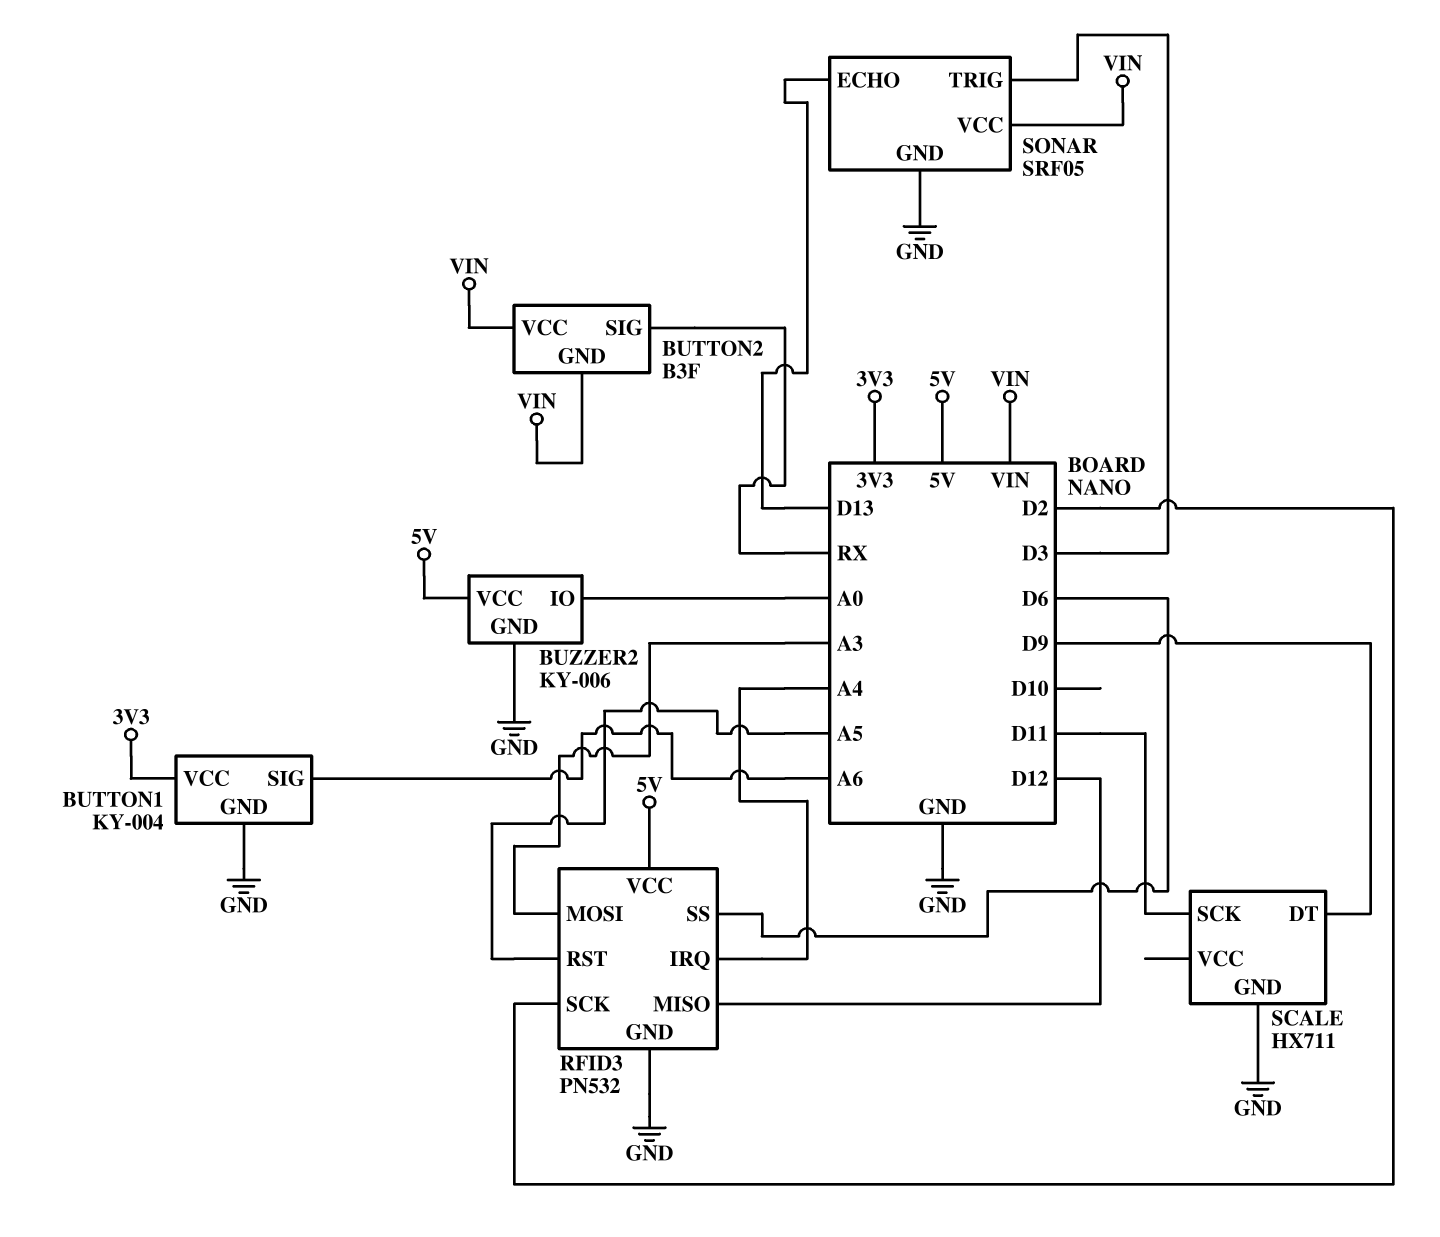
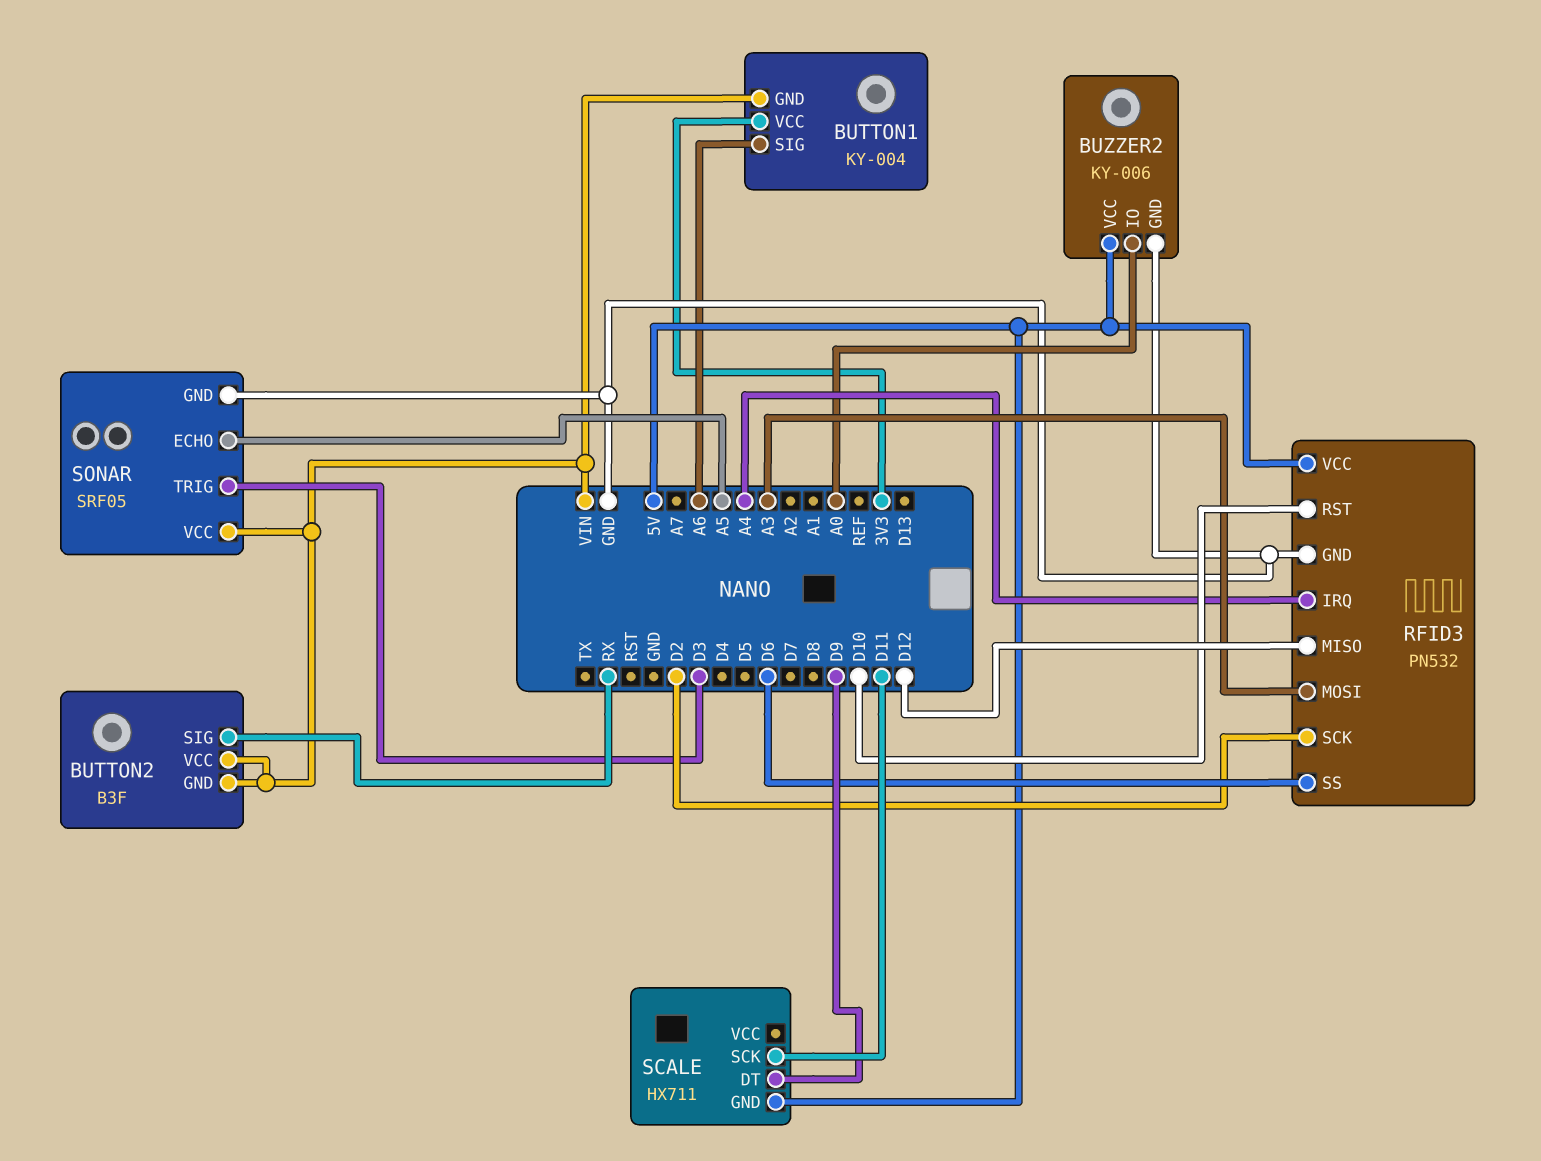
BUTTON1 pin GND: GND -> VIN
RFID3 pin RST: A5 -> D10
SCALE pin GND: GND -> 5V
SONAR pin ECHO: D13 -> A5

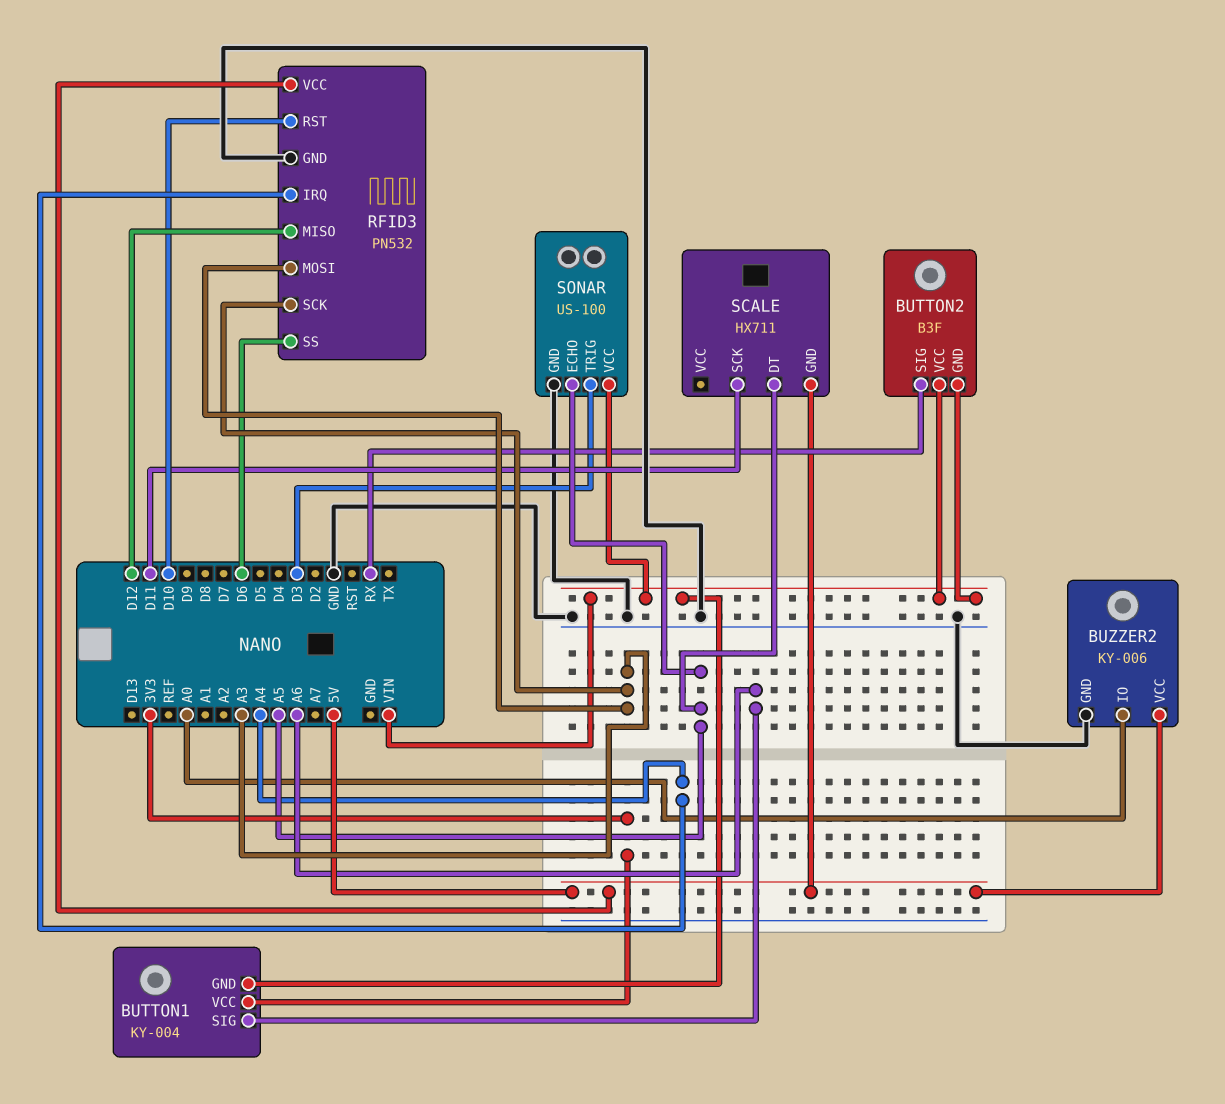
RFID3 pin SCK: D2 -> A3
SCALE pin DT: D9 -> A5
SONAR: SRF05 -> US-100

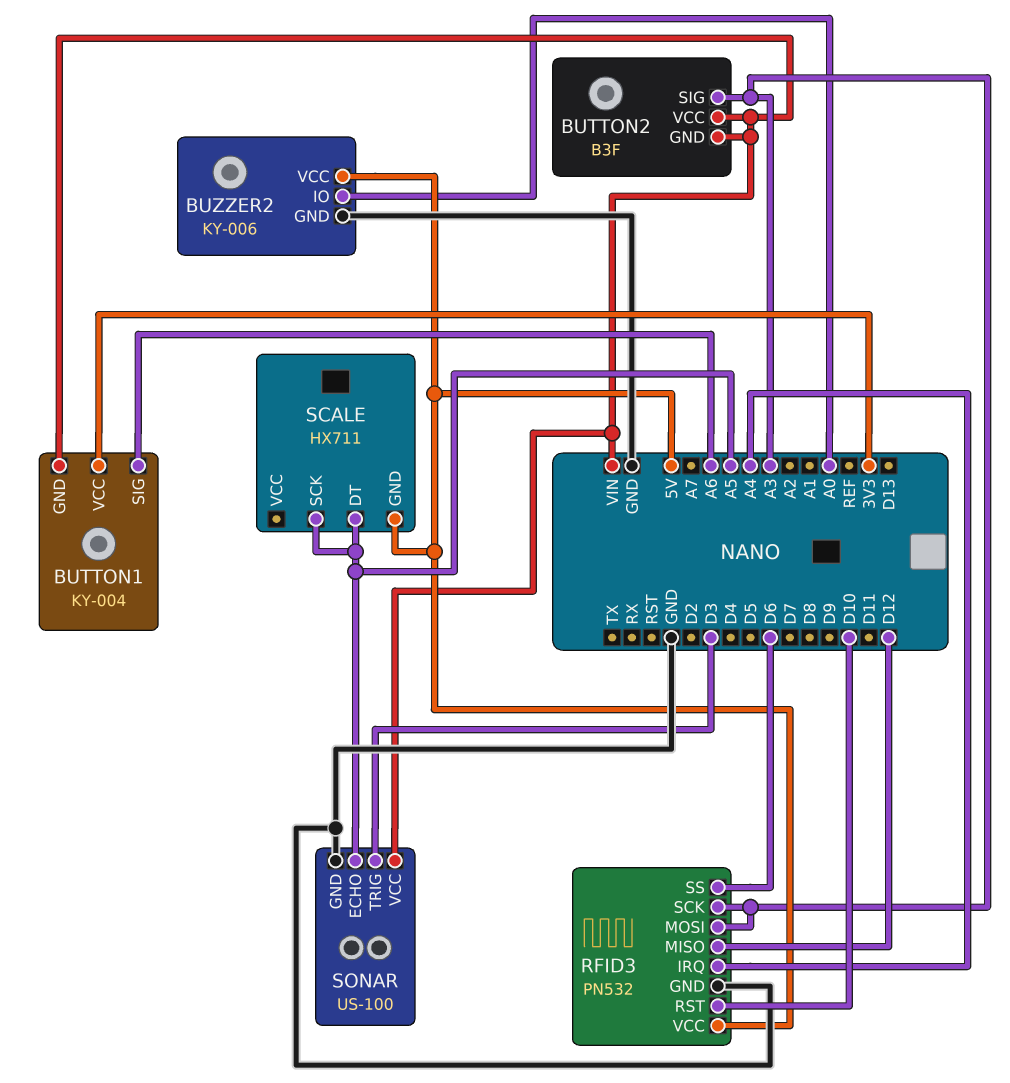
BUTTON2 pin SIG: RX -> A3
SCALE pin SCK: D11 -> A5

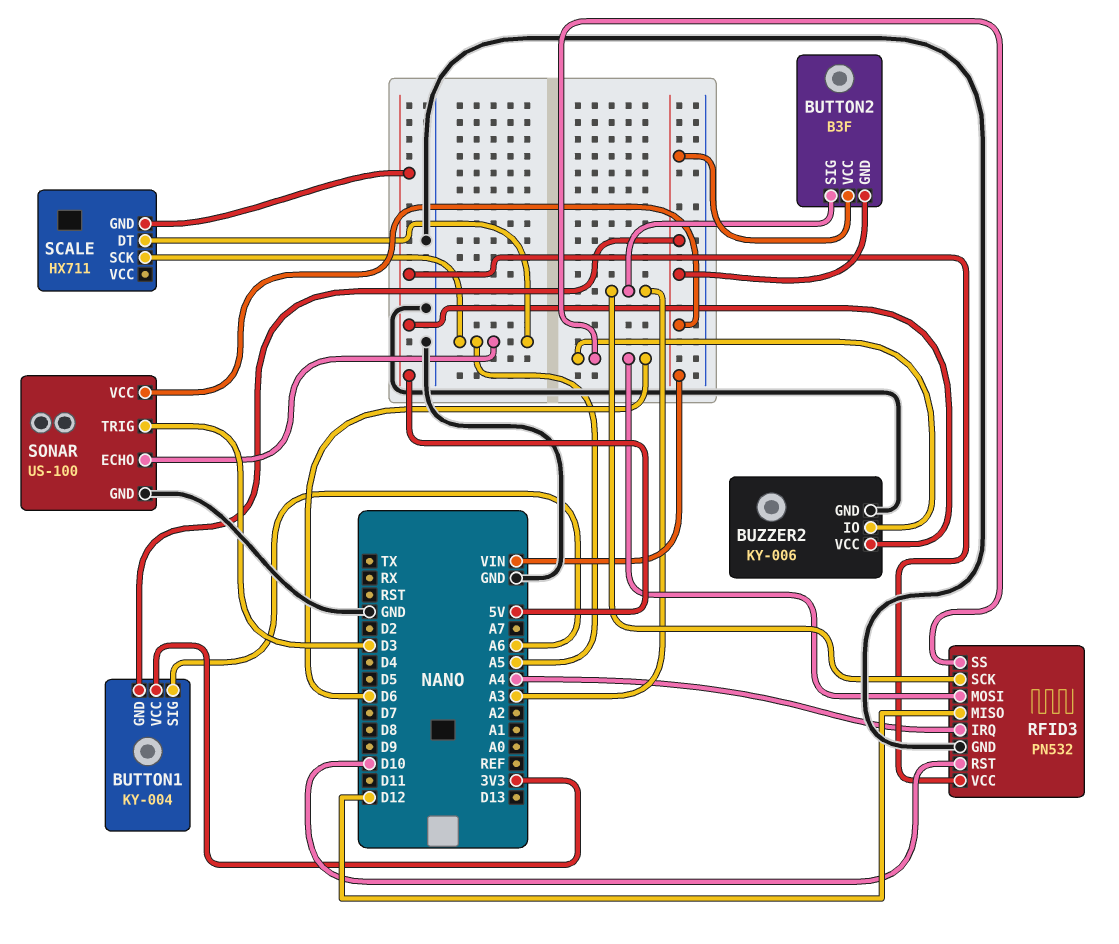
BUZZER2 pin IO: A0 -> D6
RFID3 pin MOSI: A3 -> D6

